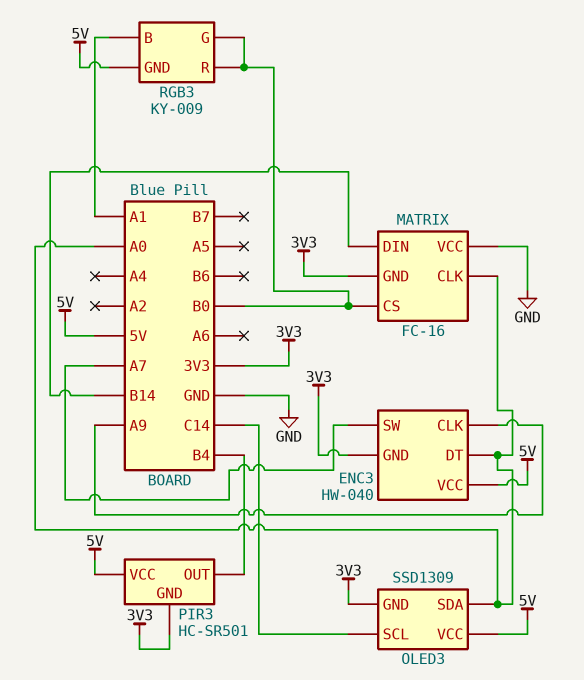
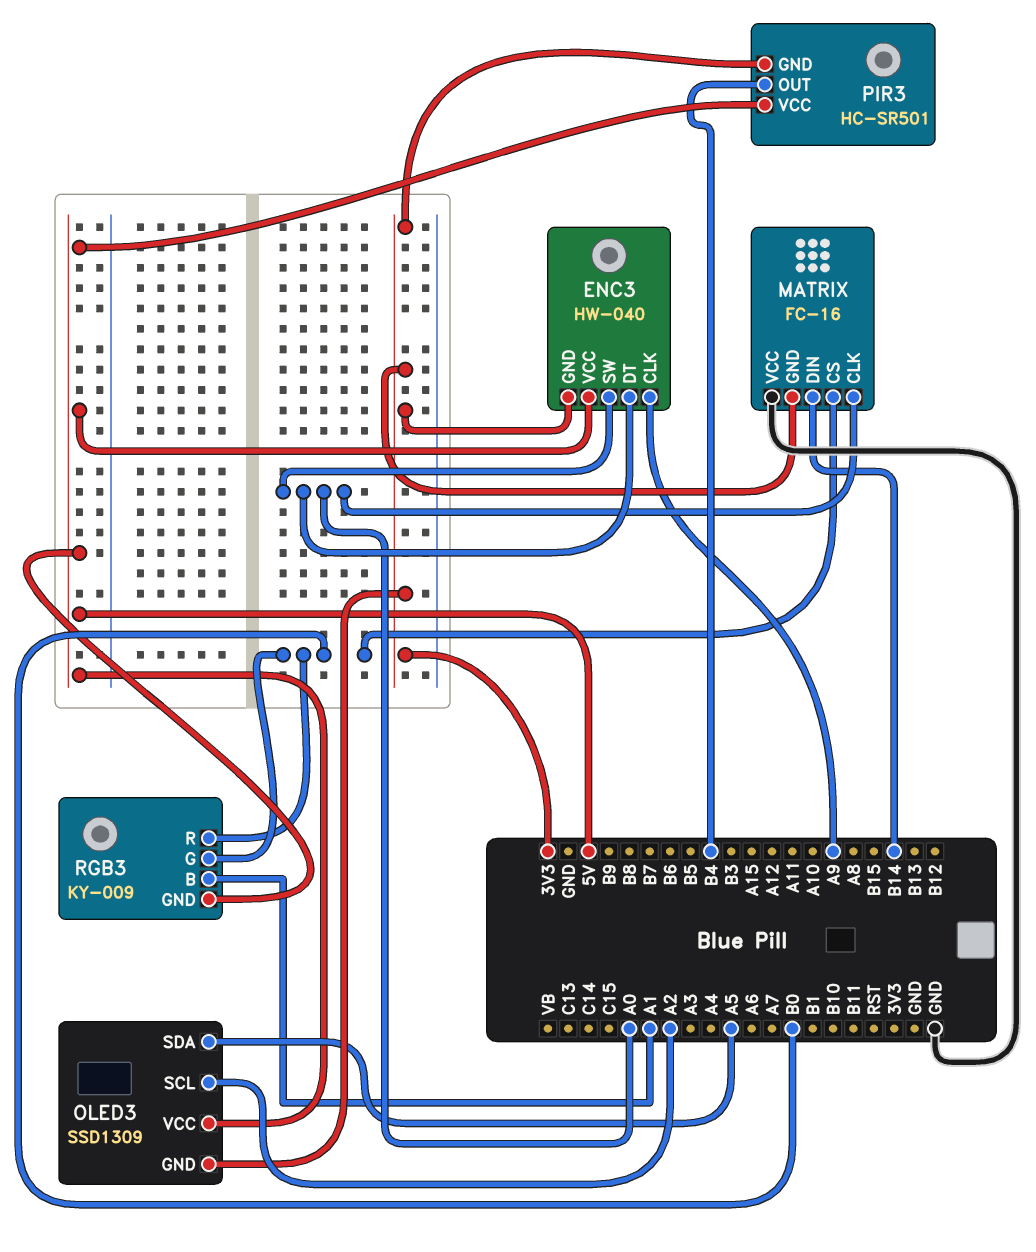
ENC3 pin SW: A7 -> A0
OLED3 pin SCL: C14 -> A2
OLED3 pin SDA: A0 -> A5

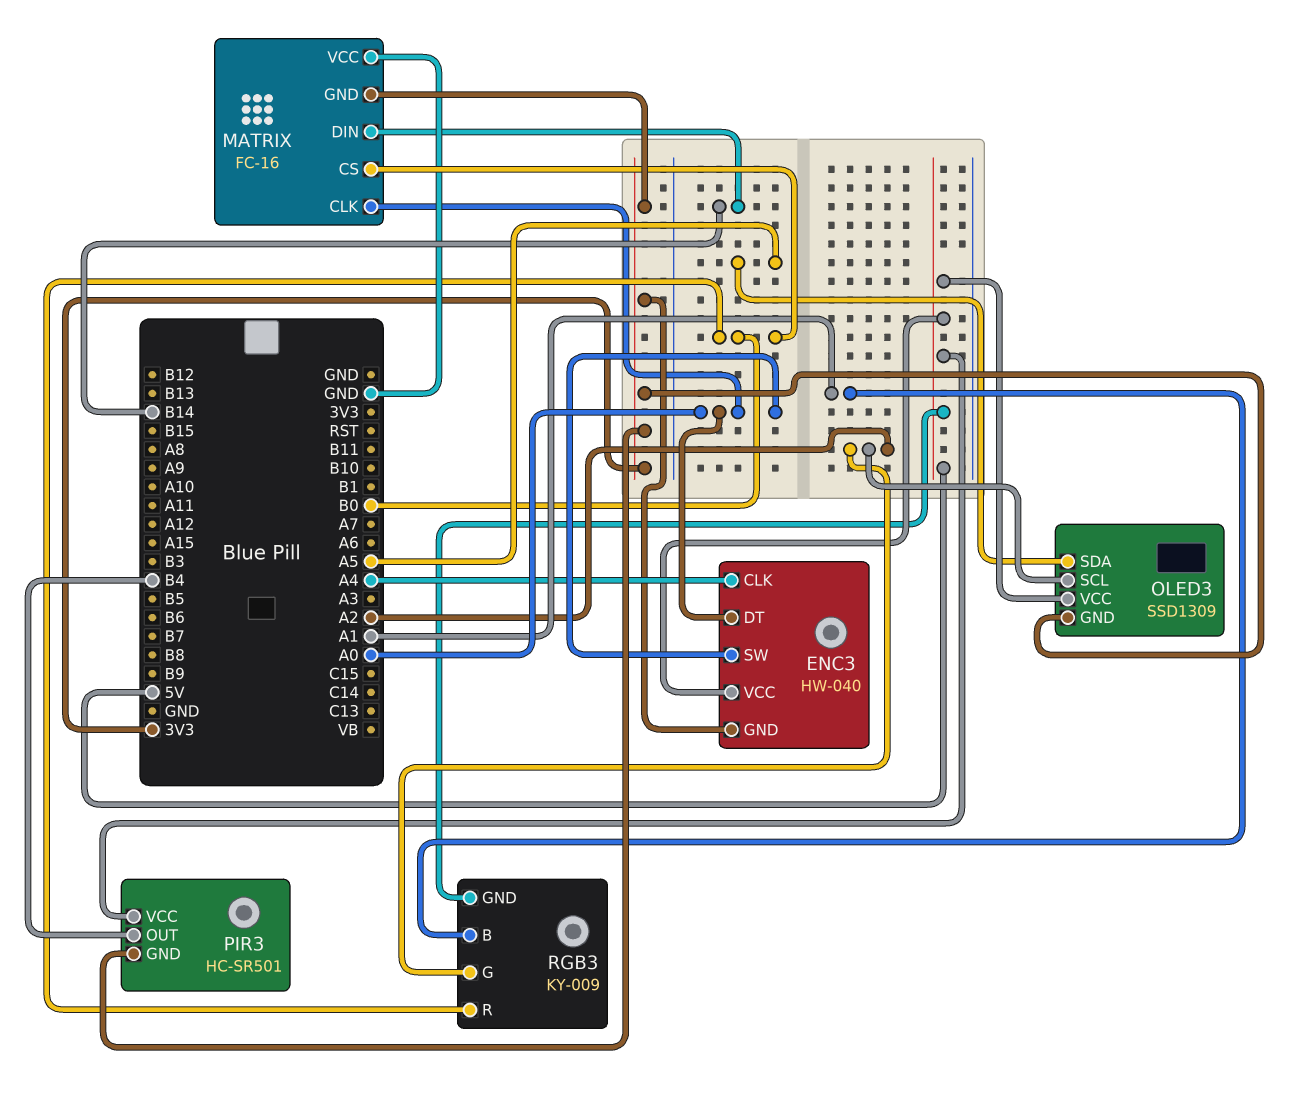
ENC3 pin CLK: A9 -> A4
RGB3 pin G: B0 -> A2

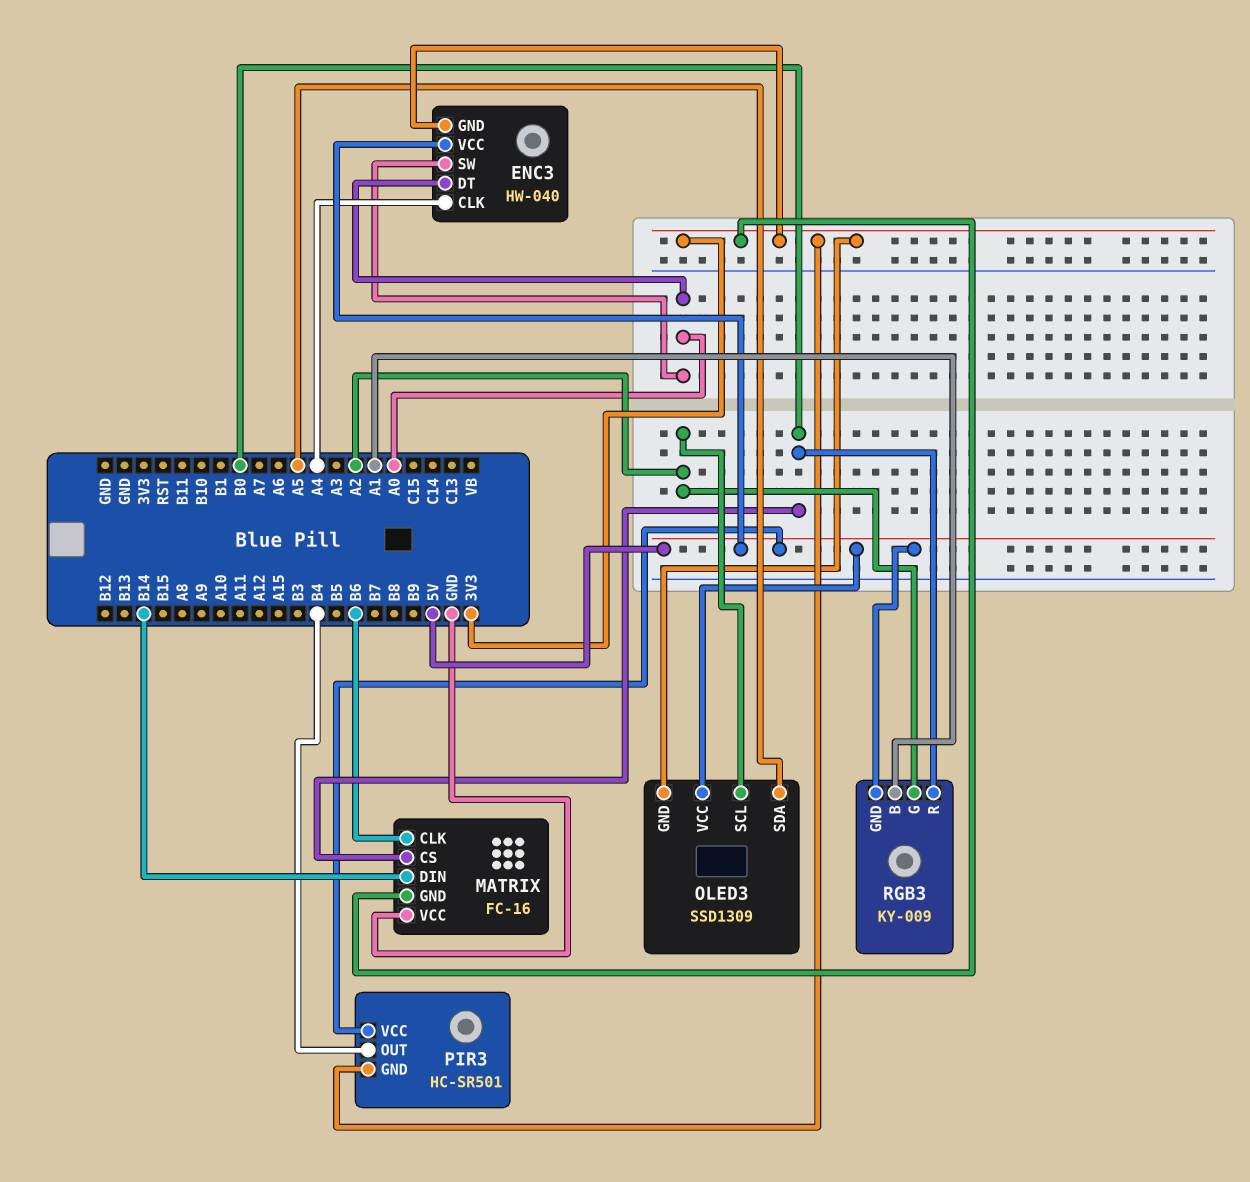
MATRIX pin CLK: A0 -> B6

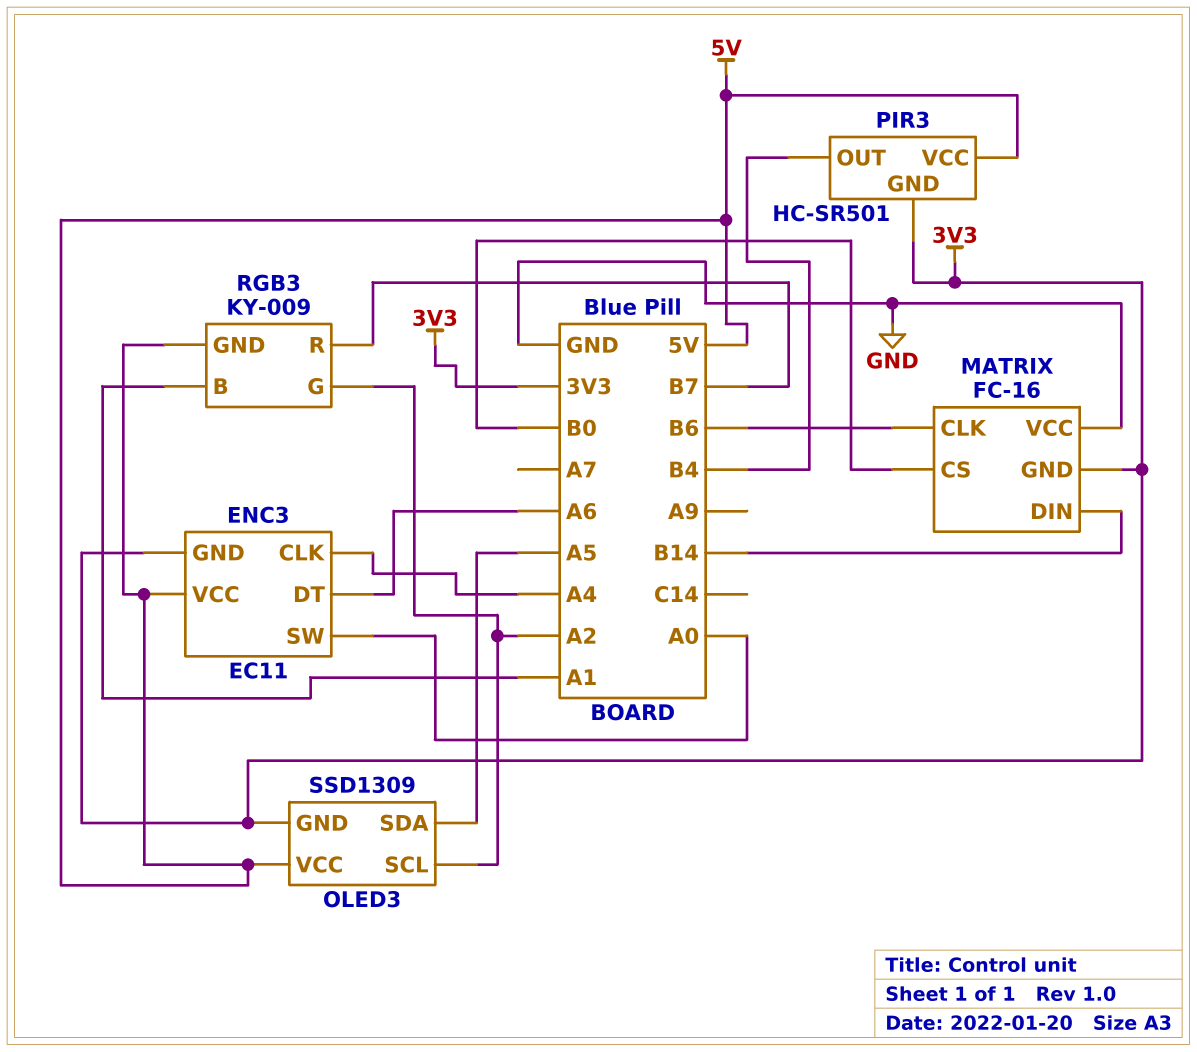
ENC3: HW-040 -> EC11
ENC3 pin DT: A0 -> A6
RGB3 pin R: B0 -> B7

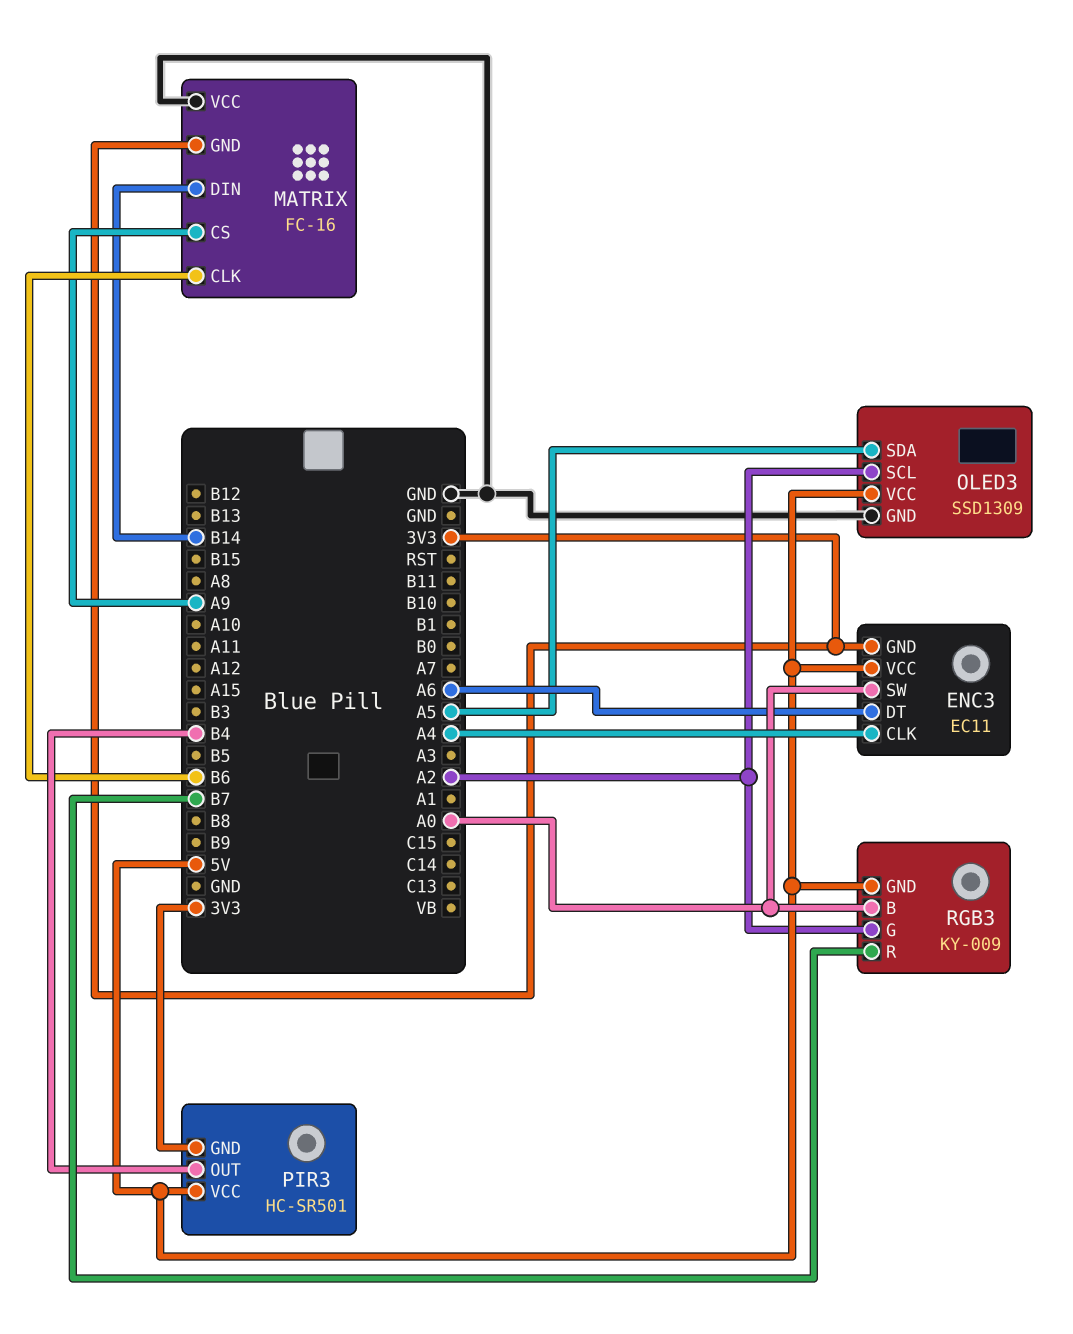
MATRIX pin CS: B0 -> A9
OLED3 pin GND: 3V3 -> GND
RGB3 pin B: A1 -> A0

